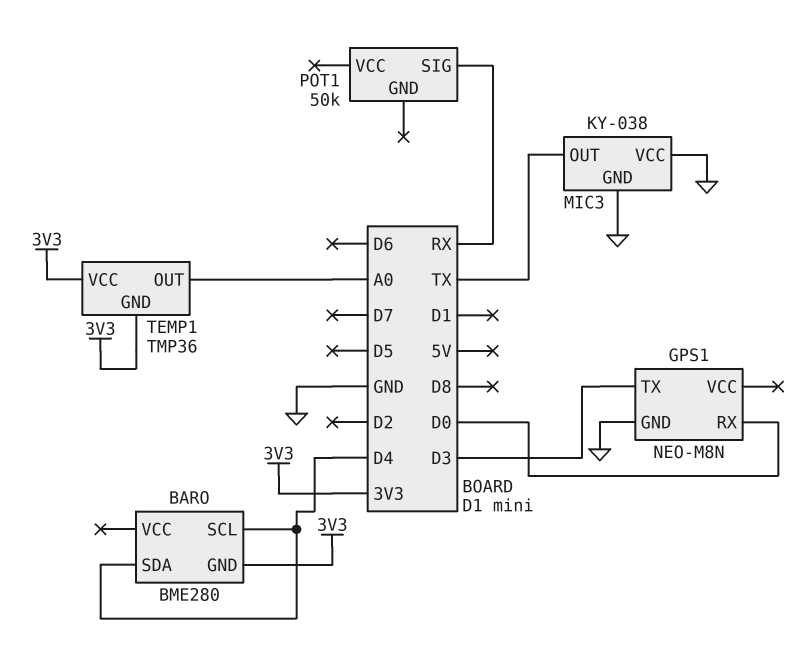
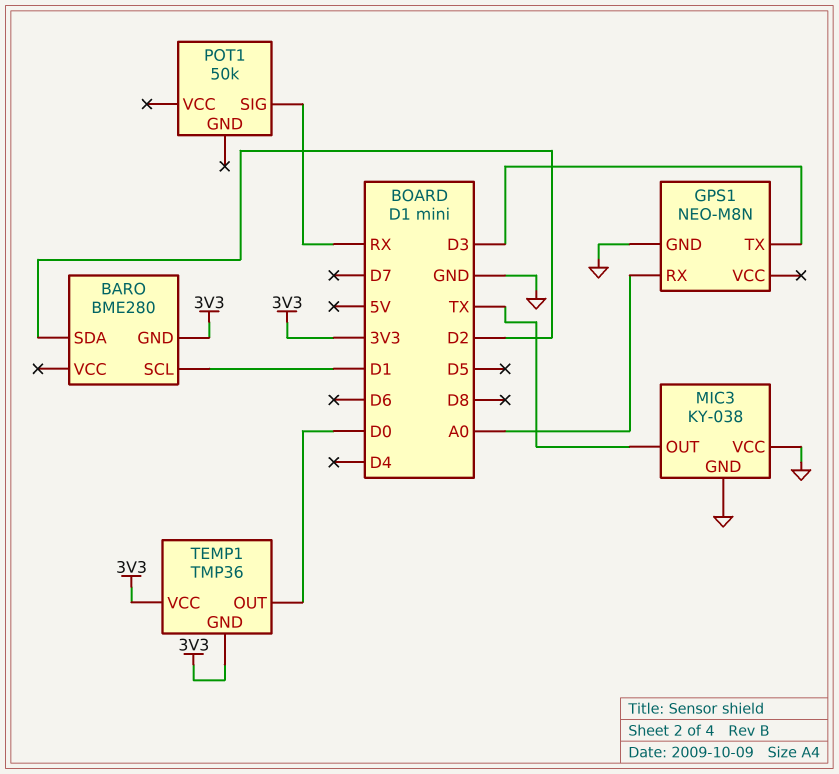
BARO pin SCL: D4 -> D1
BARO pin SDA: D4 -> D2
GPS1 pin RX: D0 -> A0
TEMP1 pin OUT: A0 -> D0

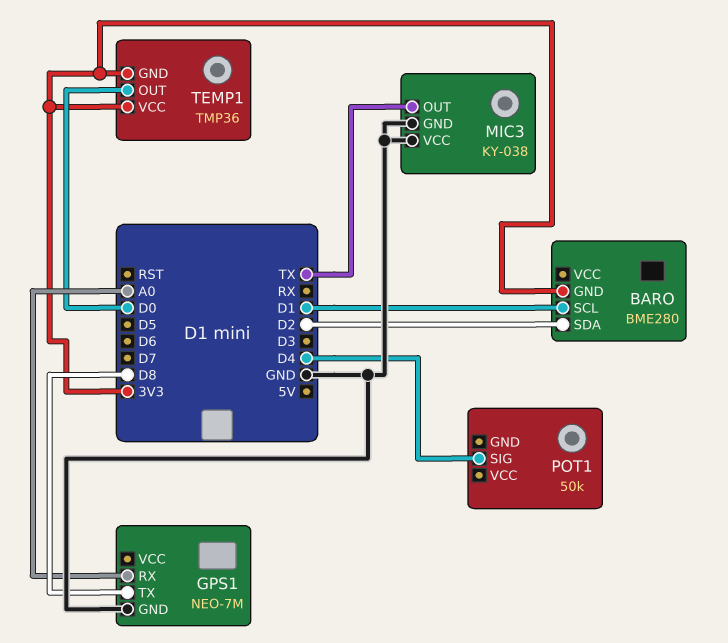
GPS1: NEO-M8N -> NEO-7M
GPS1 pin TX: D3 -> D8
POT1 pin SIG: RX -> D4

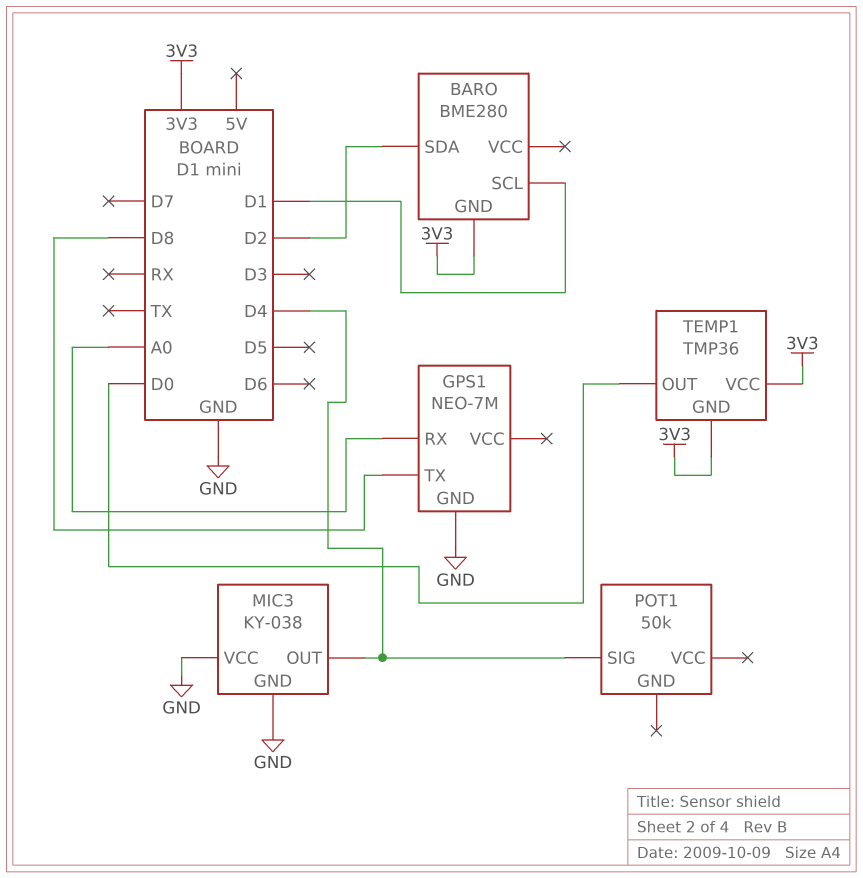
MIC3 pin OUT: TX -> D4

